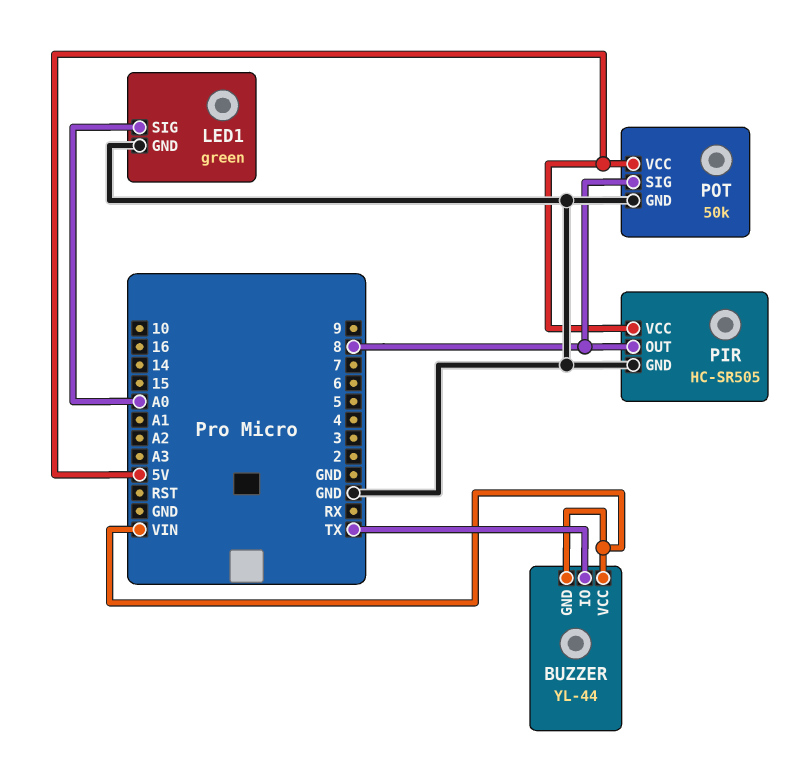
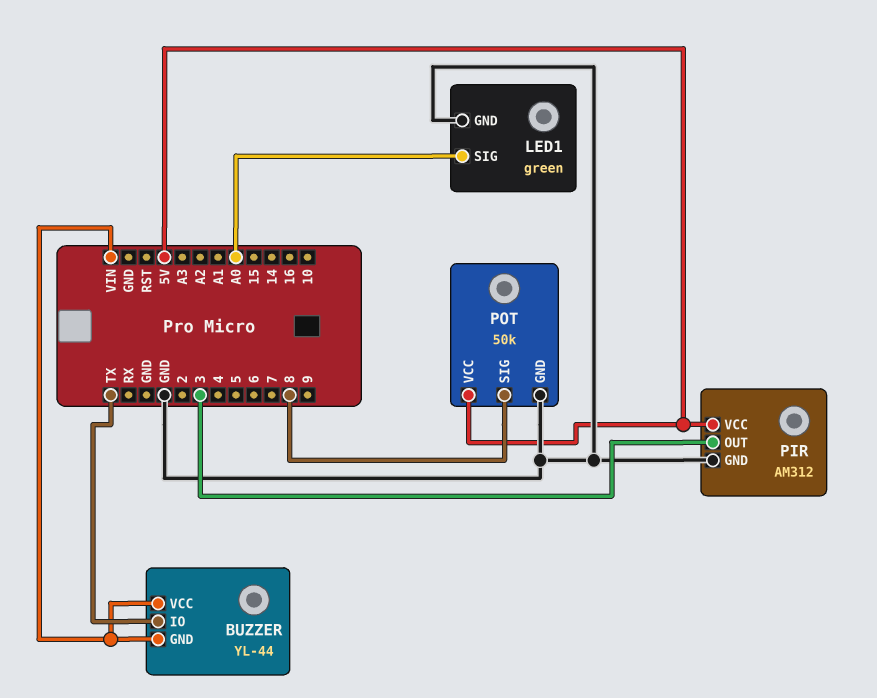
PIR: HC-SR505 -> AM312
PIR pin OUT: 8 -> 3

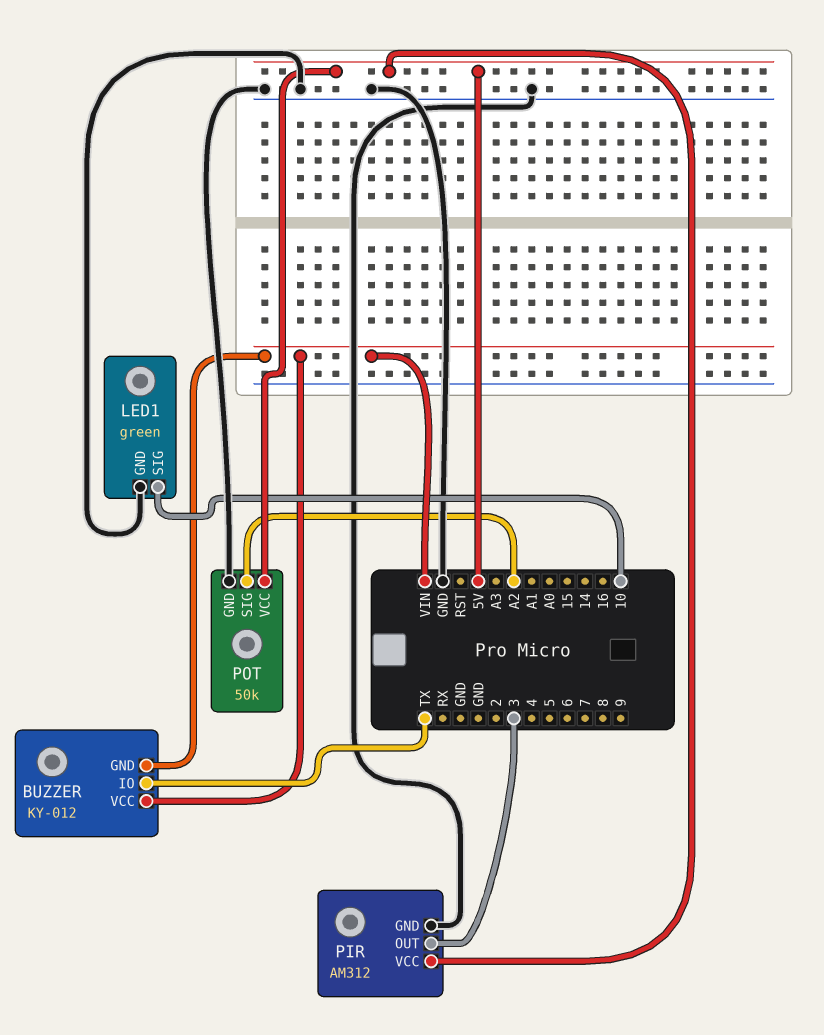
BUZZER: YL-44 -> KY-012
LED1 pin SIG: A0 -> 10
POT pin SIG: 8 -> A2

